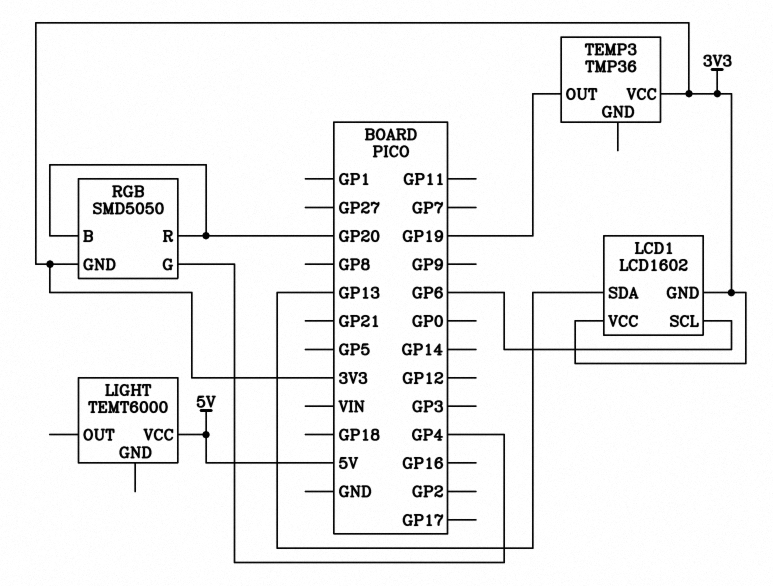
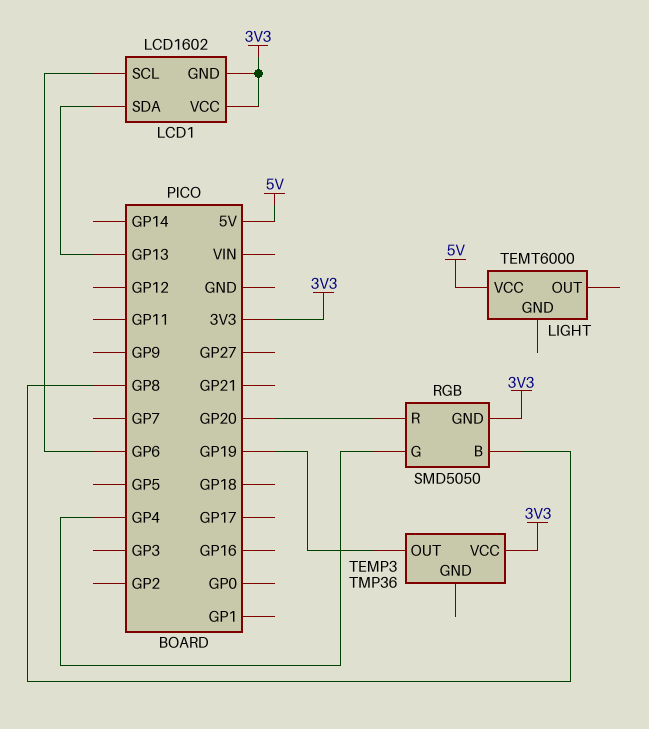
RGB pin B: GP20 -> GP8

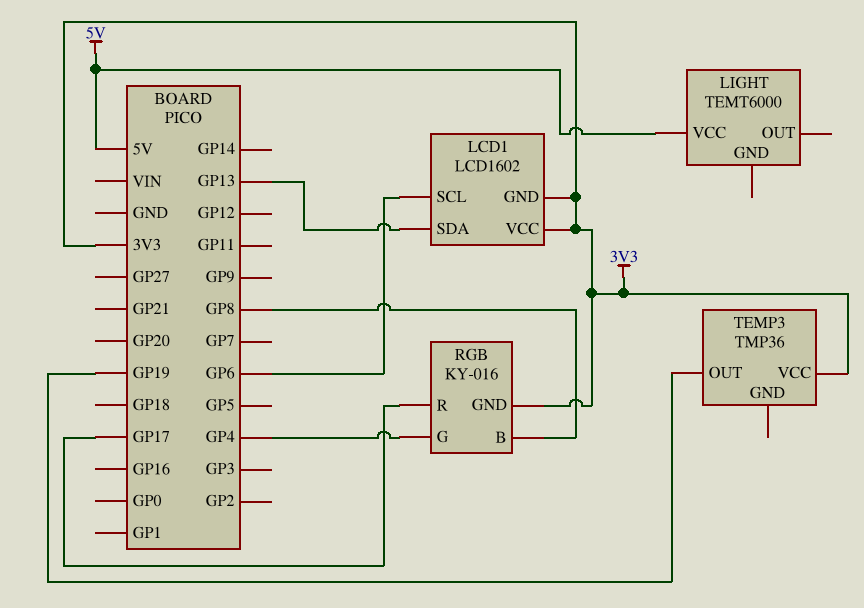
RGB: SMD5050 -> KY-016
RGB pin R: GP20 -> GP17

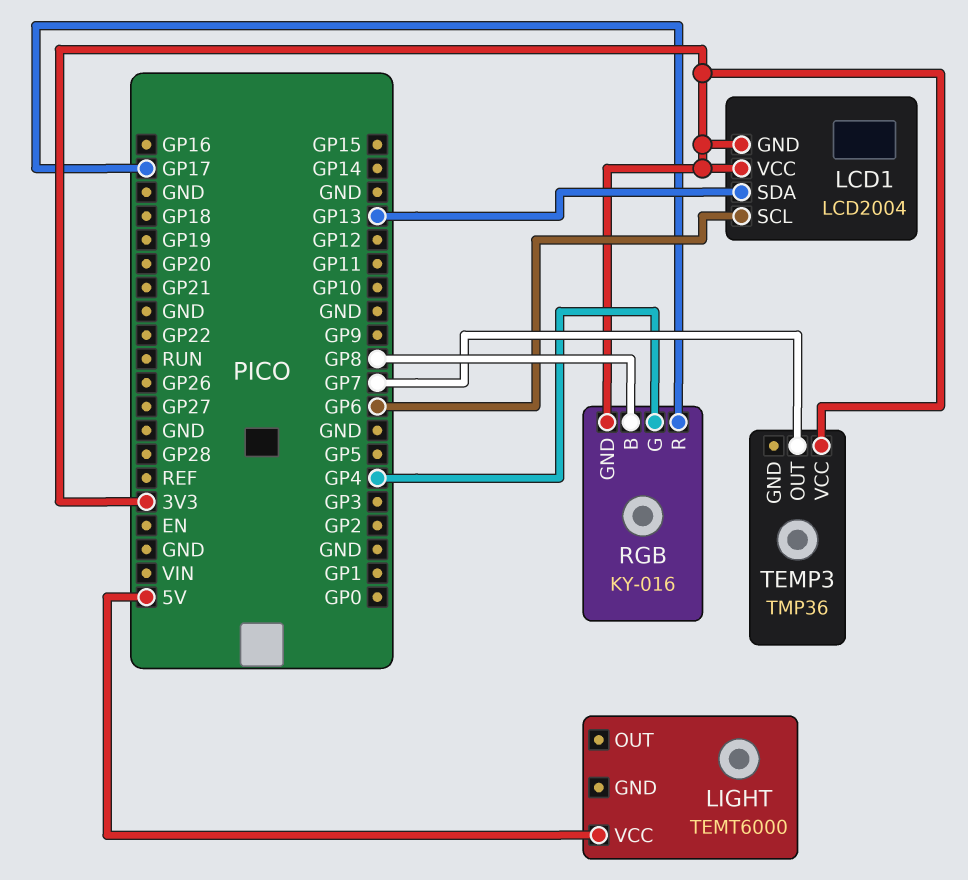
LCD1: LCD1602 -> LCD2004
TEMP3 pin OUT: GP19 -> GP7

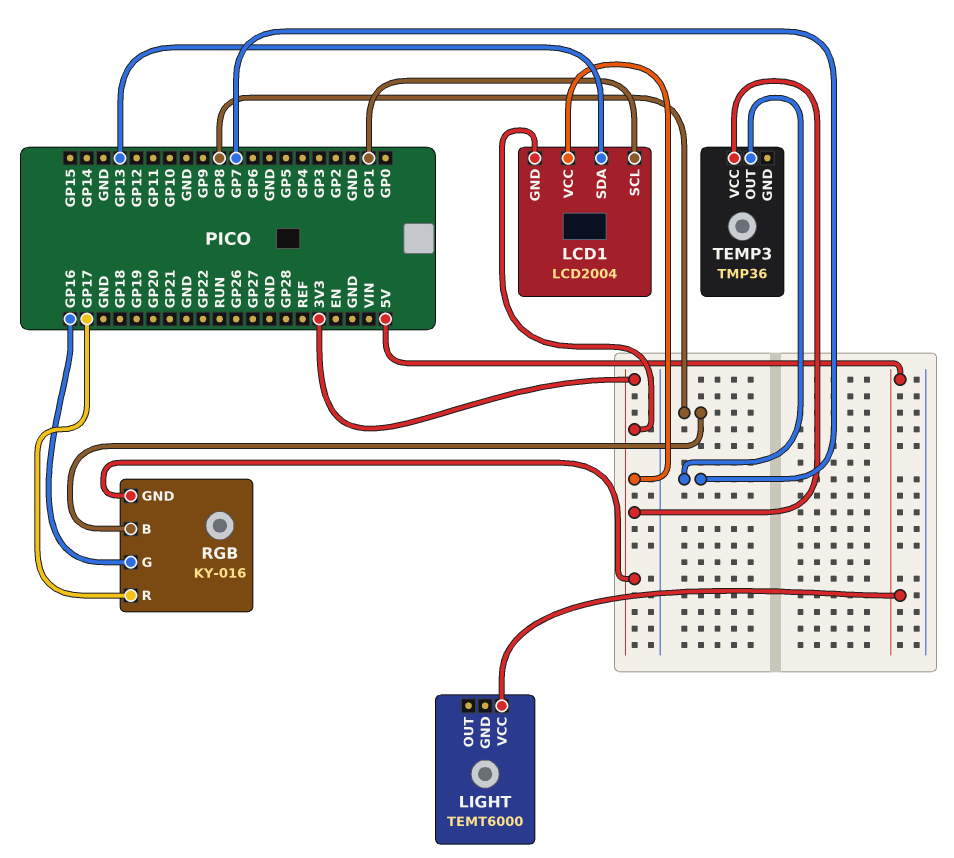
LCD1 pin SCL: GP6 -> GP1
RGB pin G: GP4 -> GP16

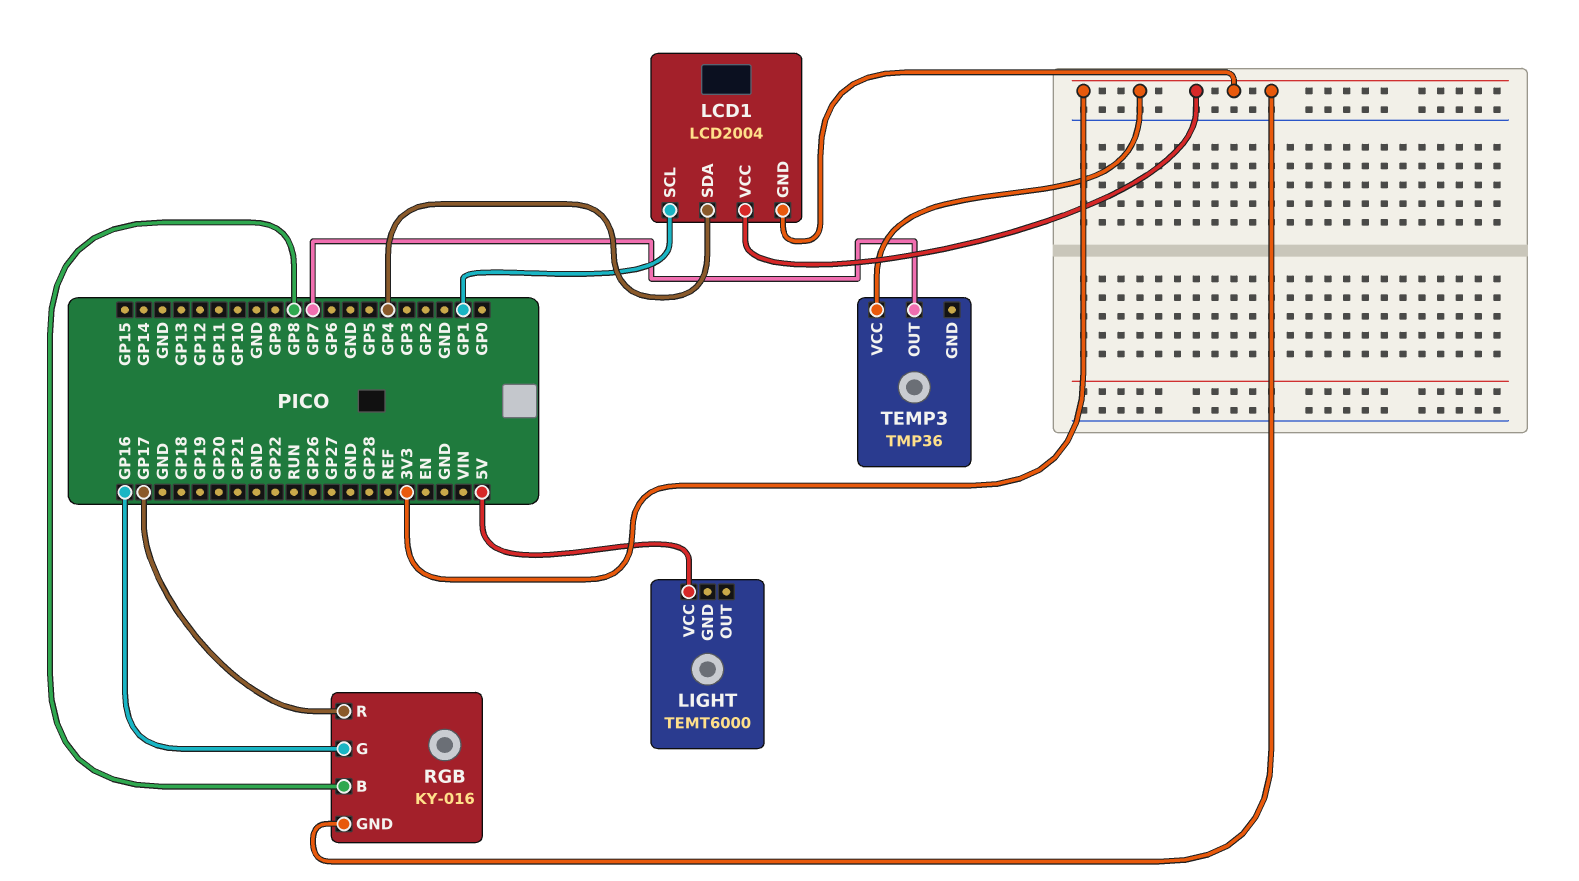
LCD1 pin SDA: GP13 -> GP4

